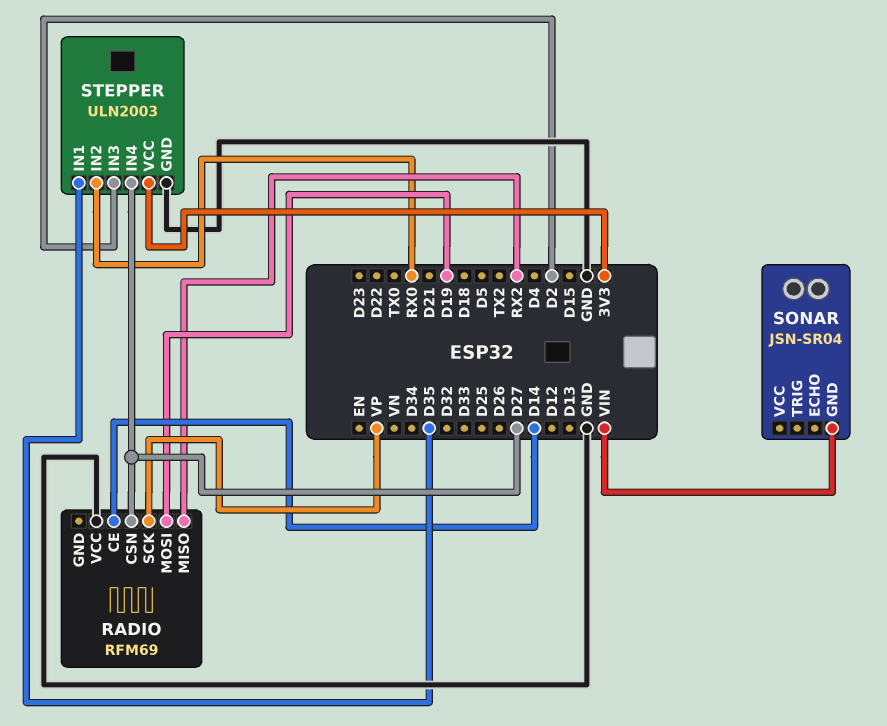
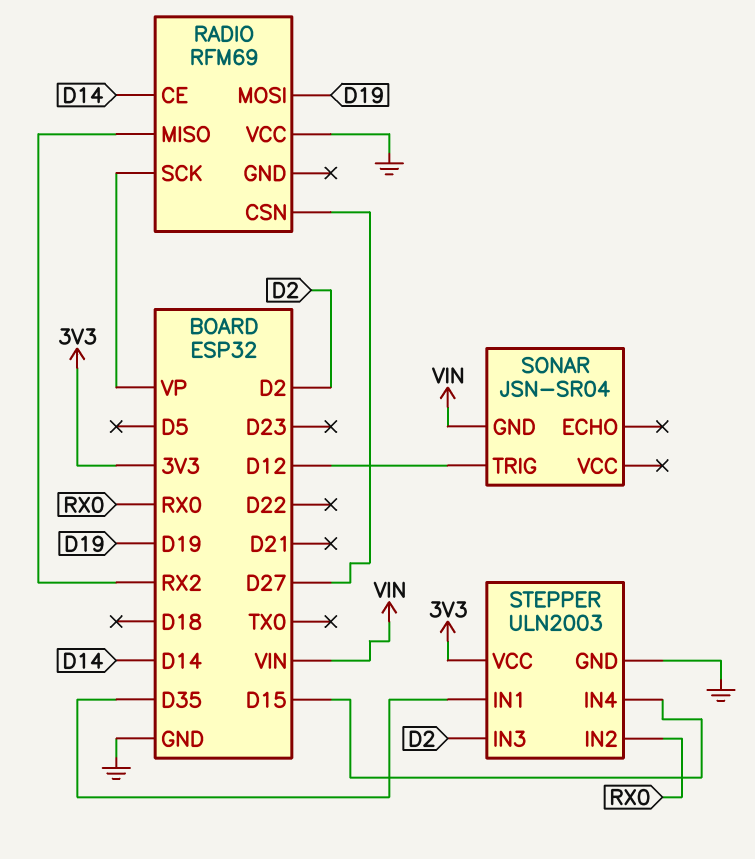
SONAR pin TRIG: none -> D12
STEPPER pin IN4: D27 -> D15

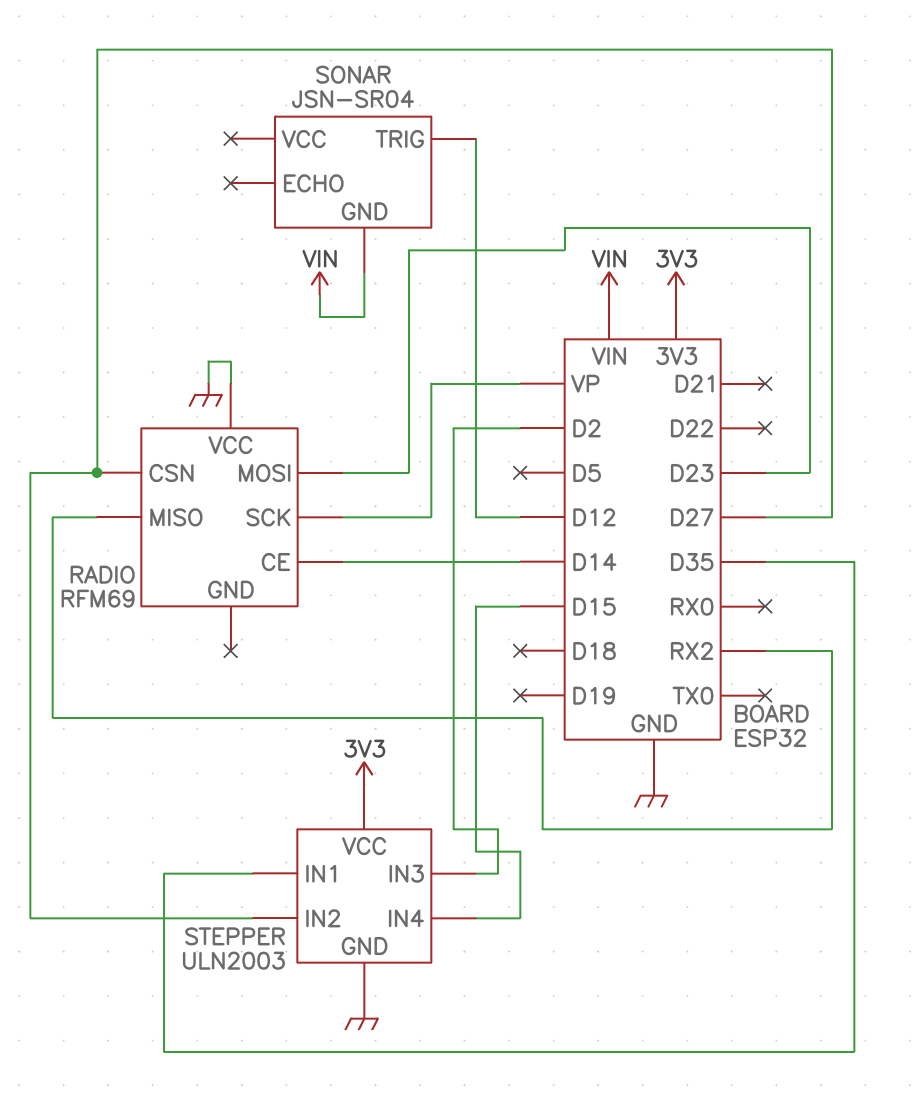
RADIO pin MOSI: D19 -> D23
STEPPER pin IN2: RX0 -> D27

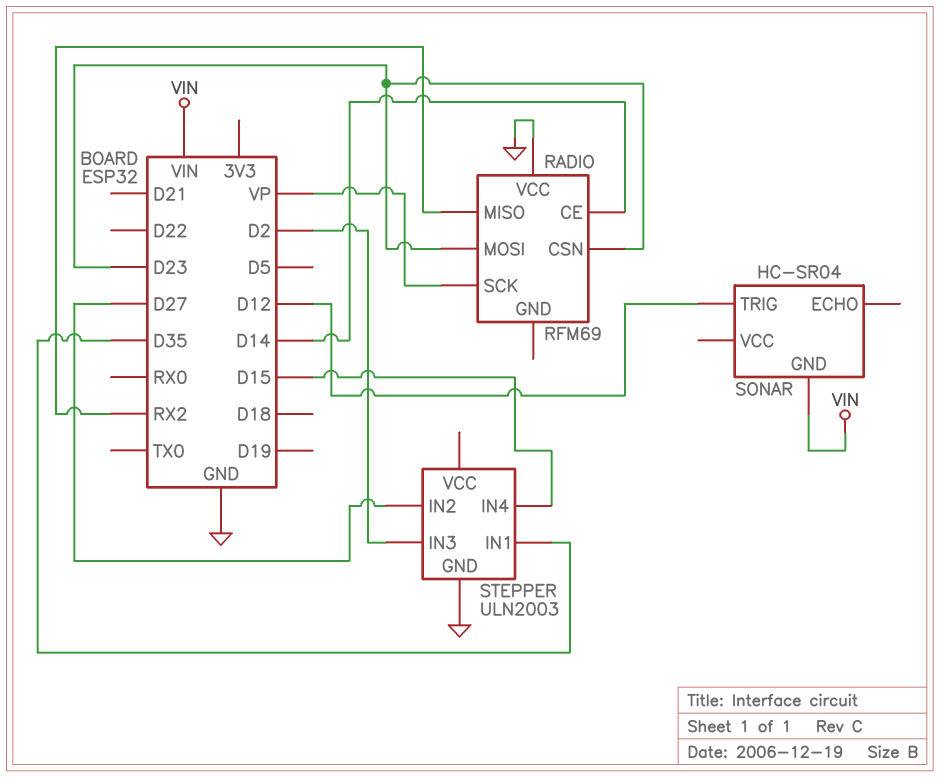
RADIO pin CSN: D27 -> D23
SONAR: JSN-SR04 -> HC-SR04
STEPPER pin VCC: 3V3 -> none

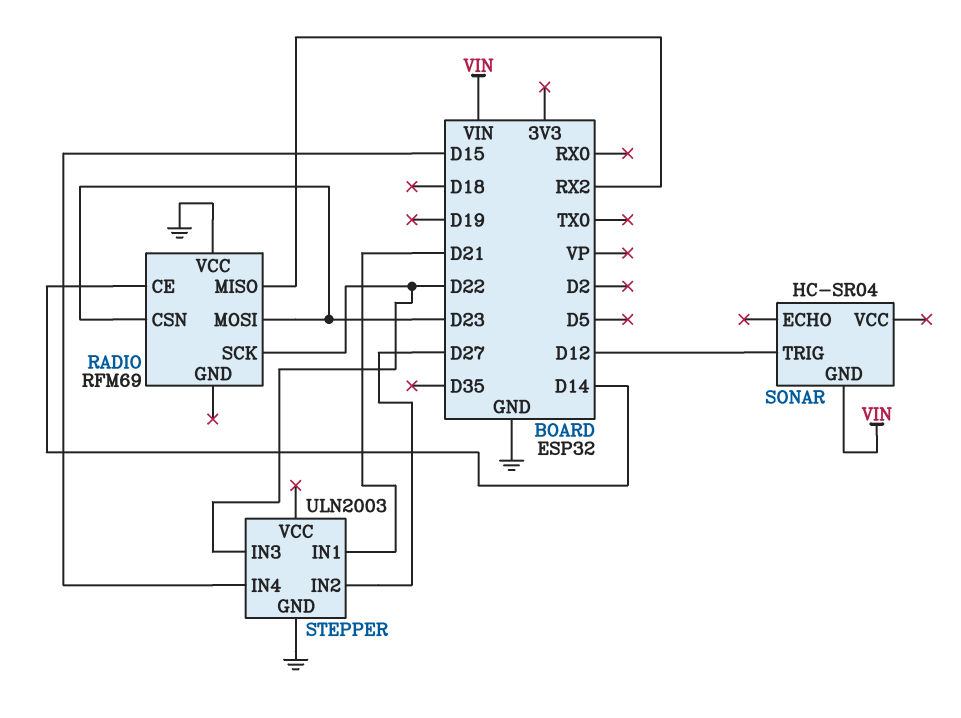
RADIO pin SCK: VP -> D22
STEPPER pin IN1: D35 -> D21
STEPPER pin IN3: D2 -> D22

